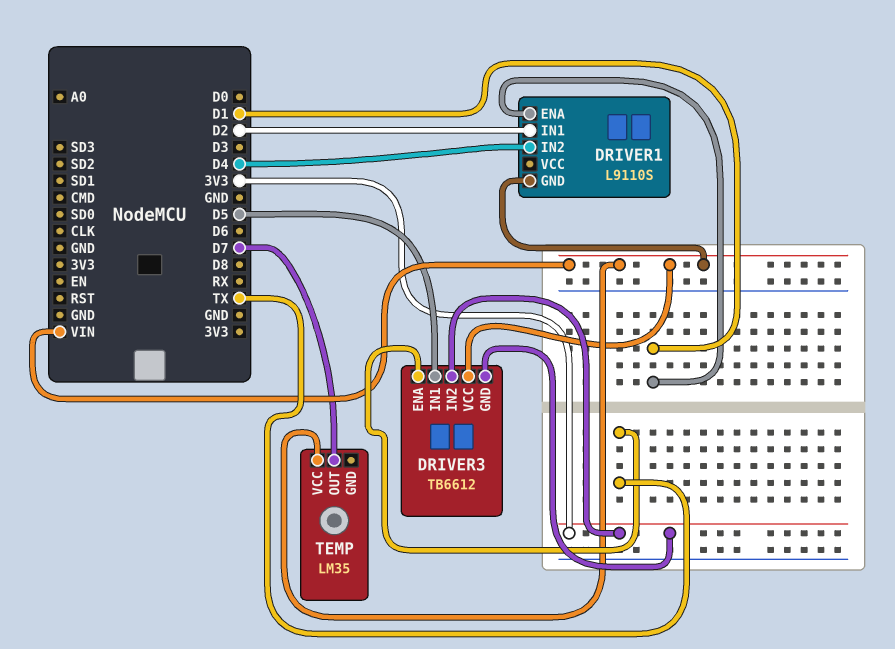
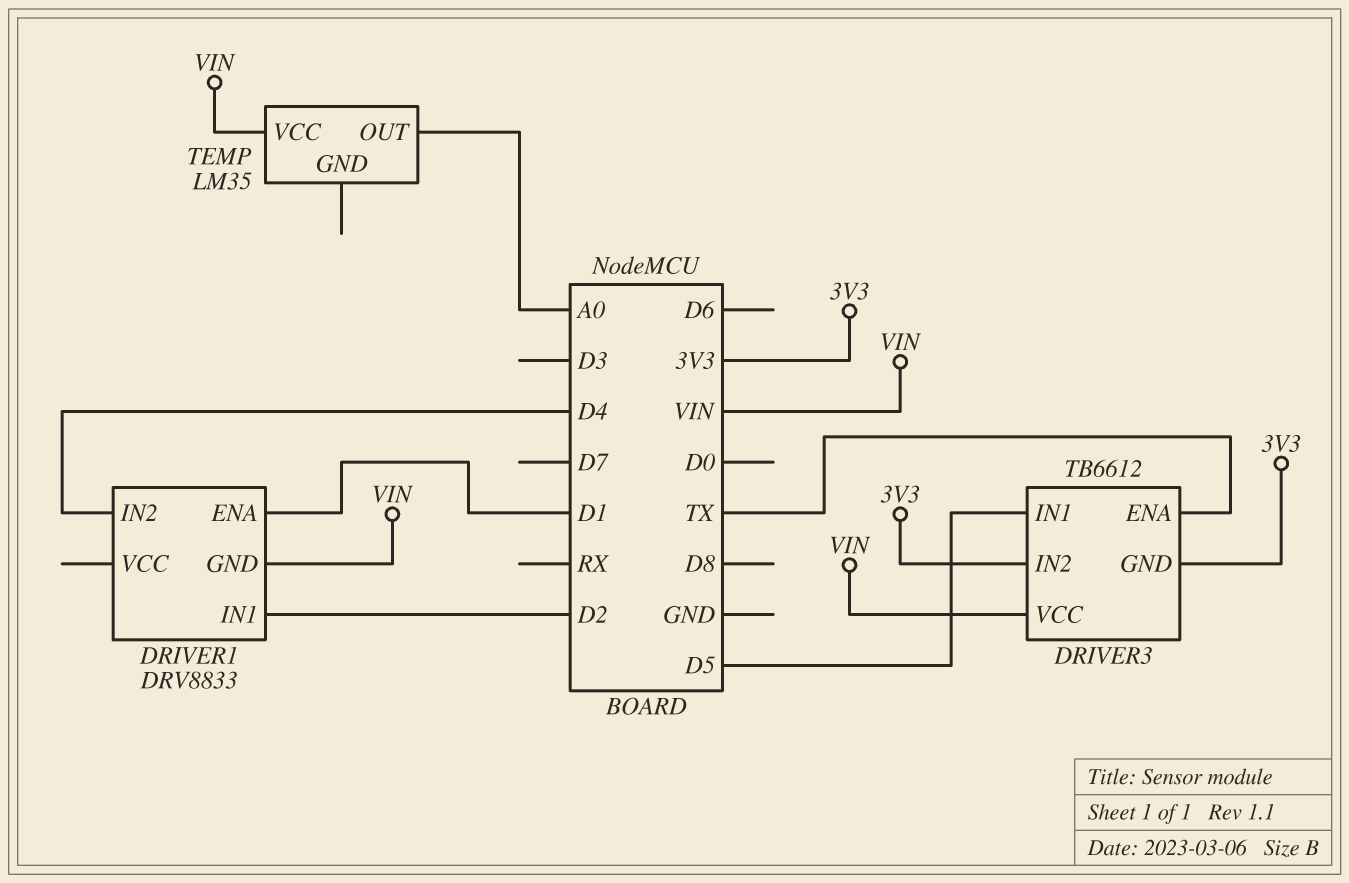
DRIVER1: L9110S -> DRV8833
TEMP pin OUT: D7 -> A0

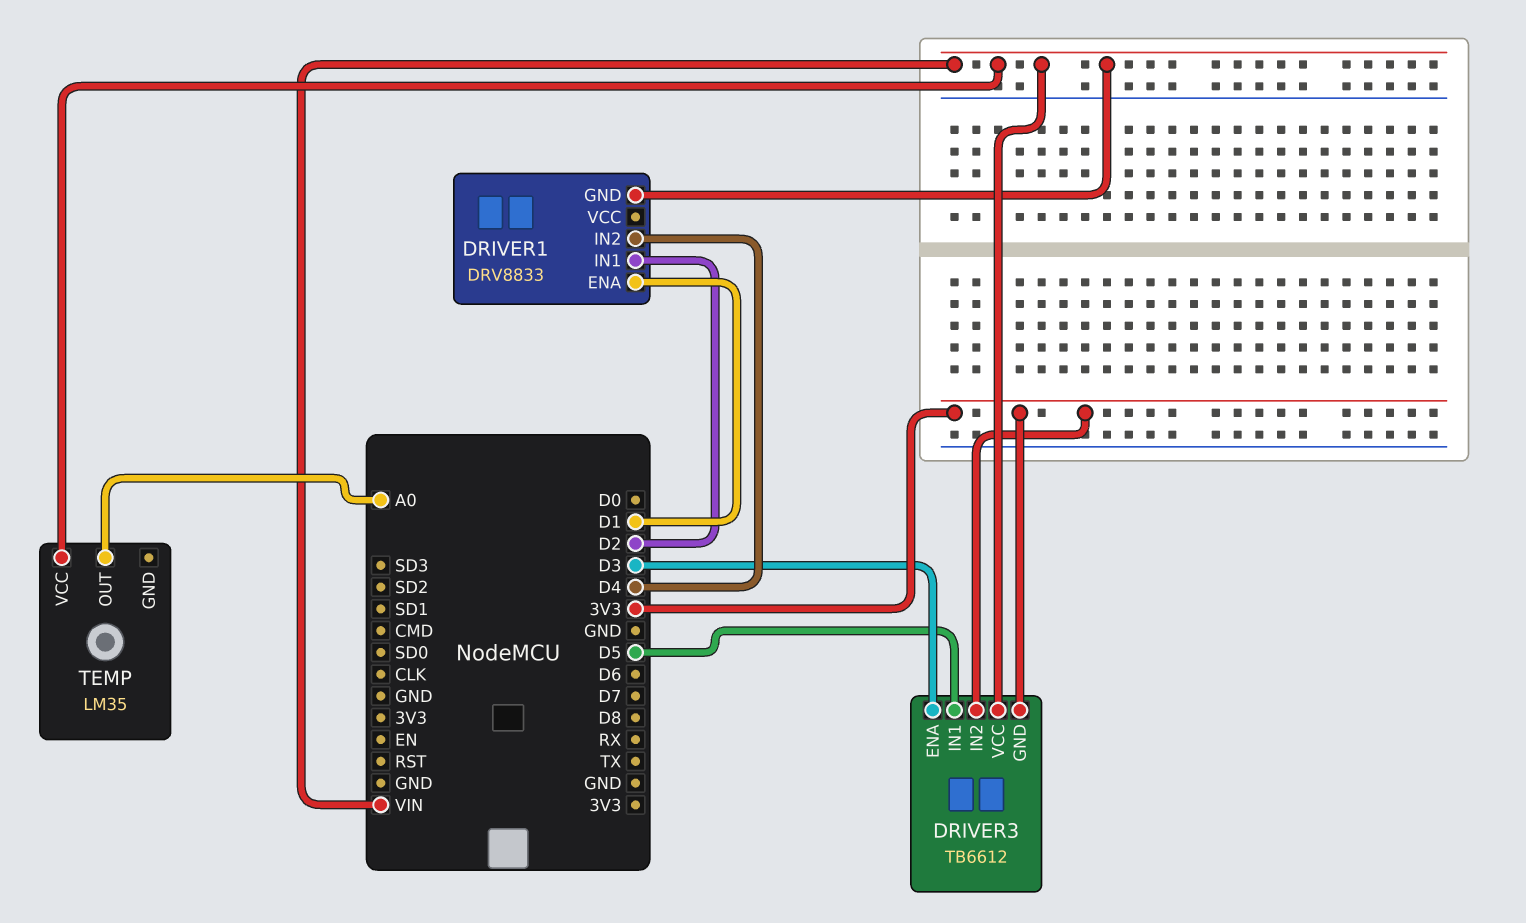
DRIVER3 pin ENA: TX -> D3

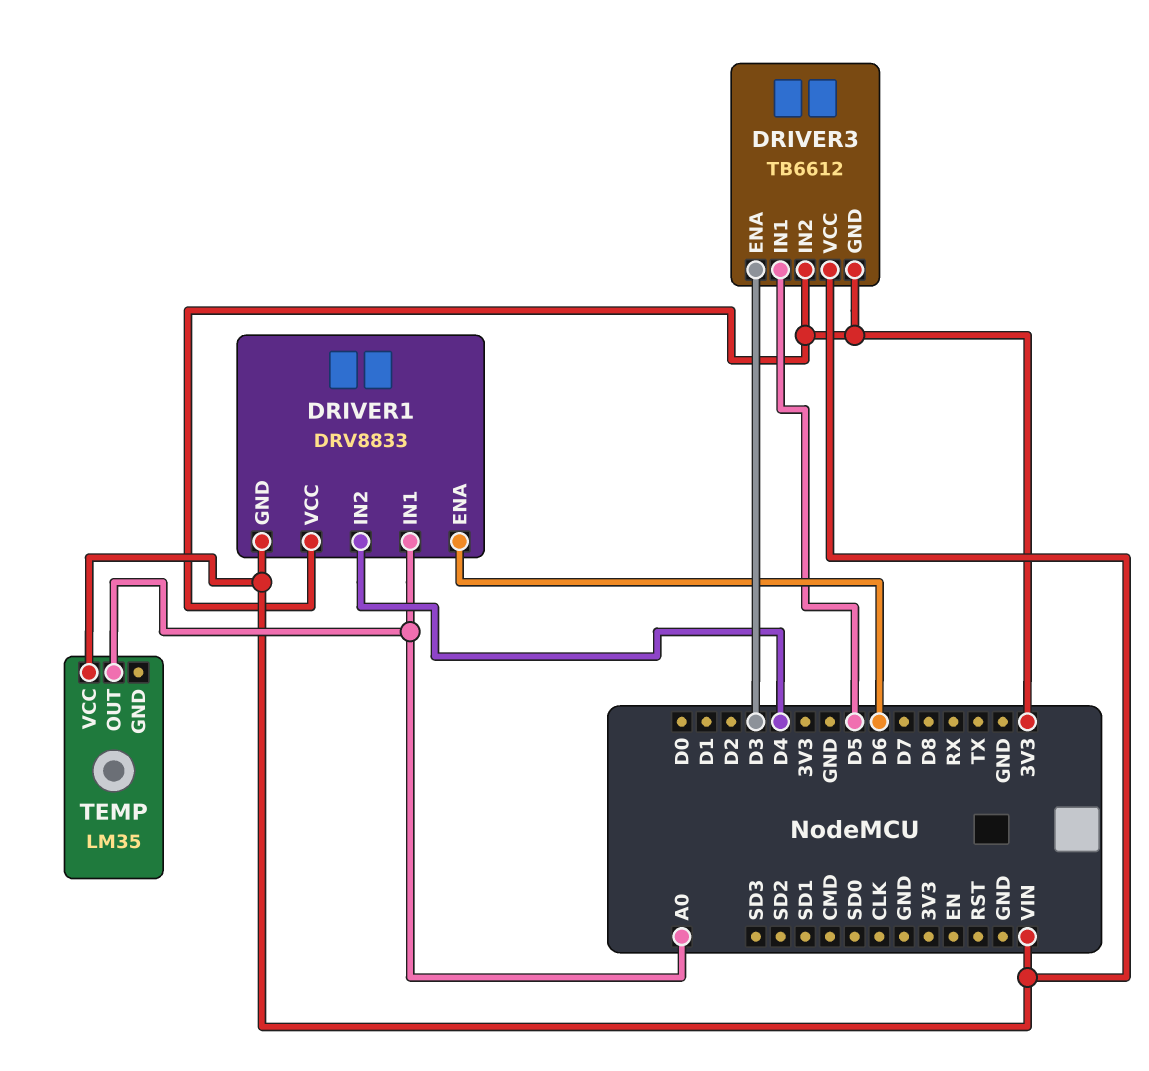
DRIVER1 pin ENA: D1 -> D6
DRIVER1 pin IN1: D2 -> A0
DRIVER1 pin VCC: none -> 3V3

